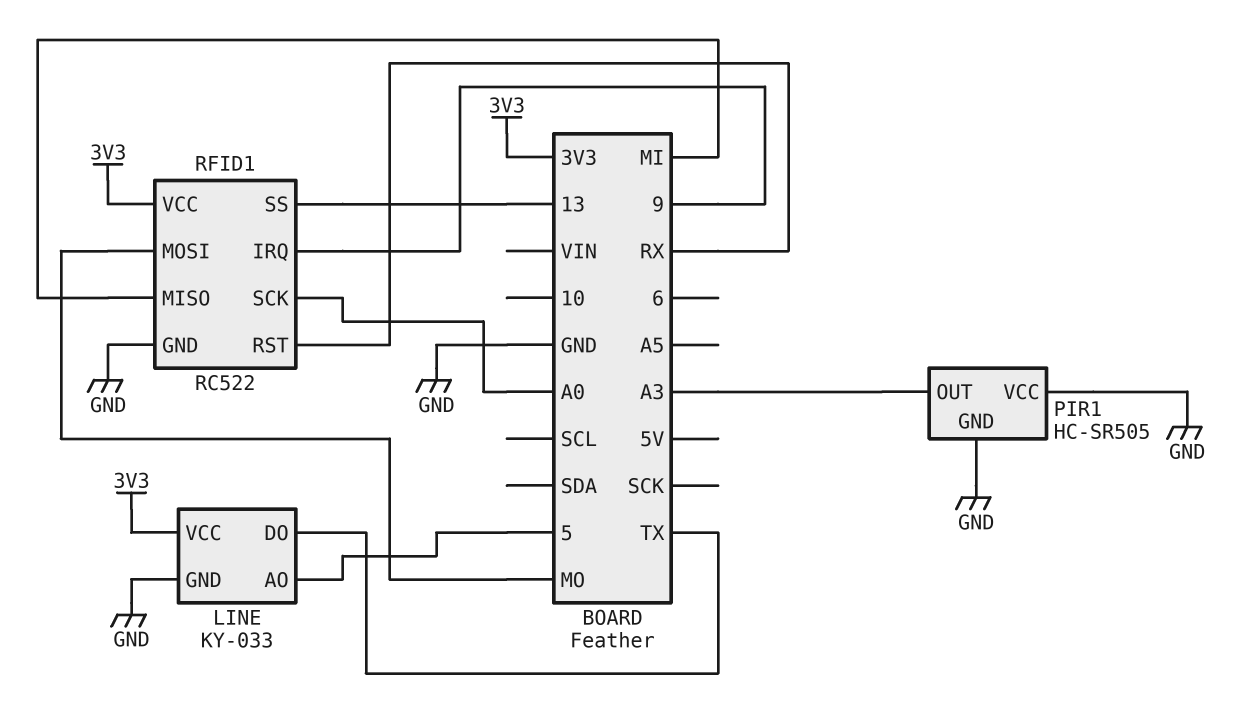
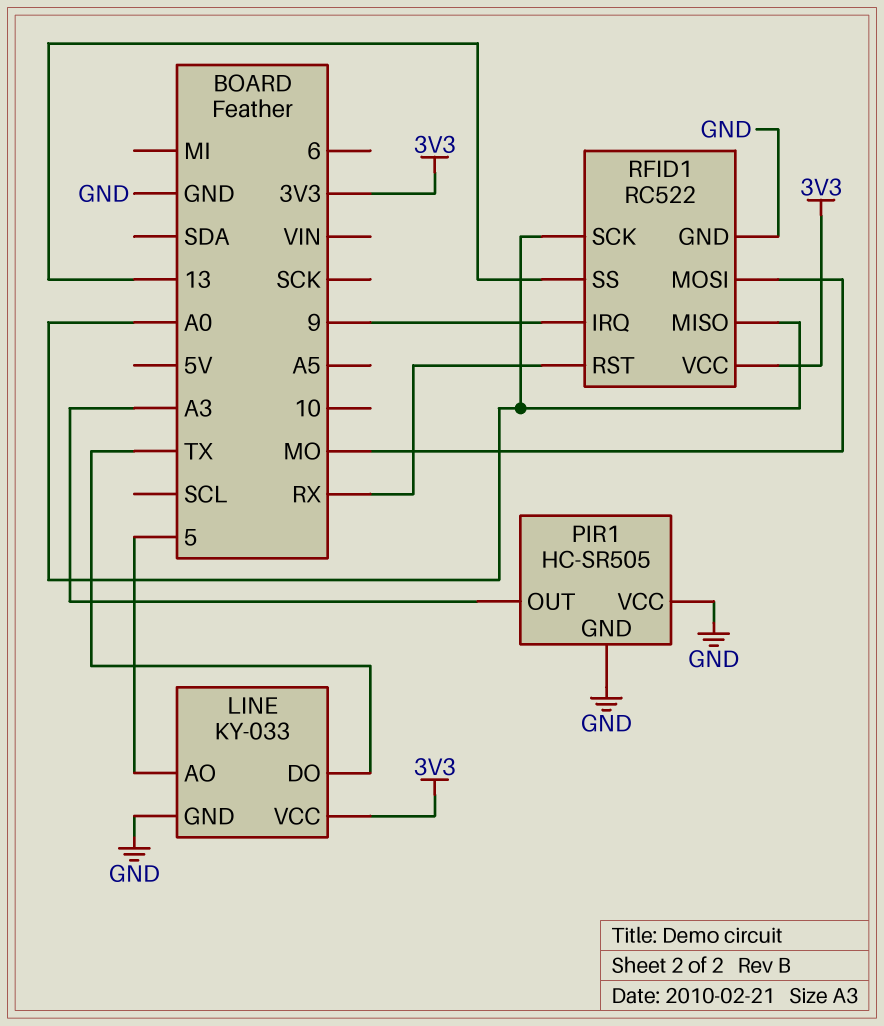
RFID1 pin MISO: MI -> A0

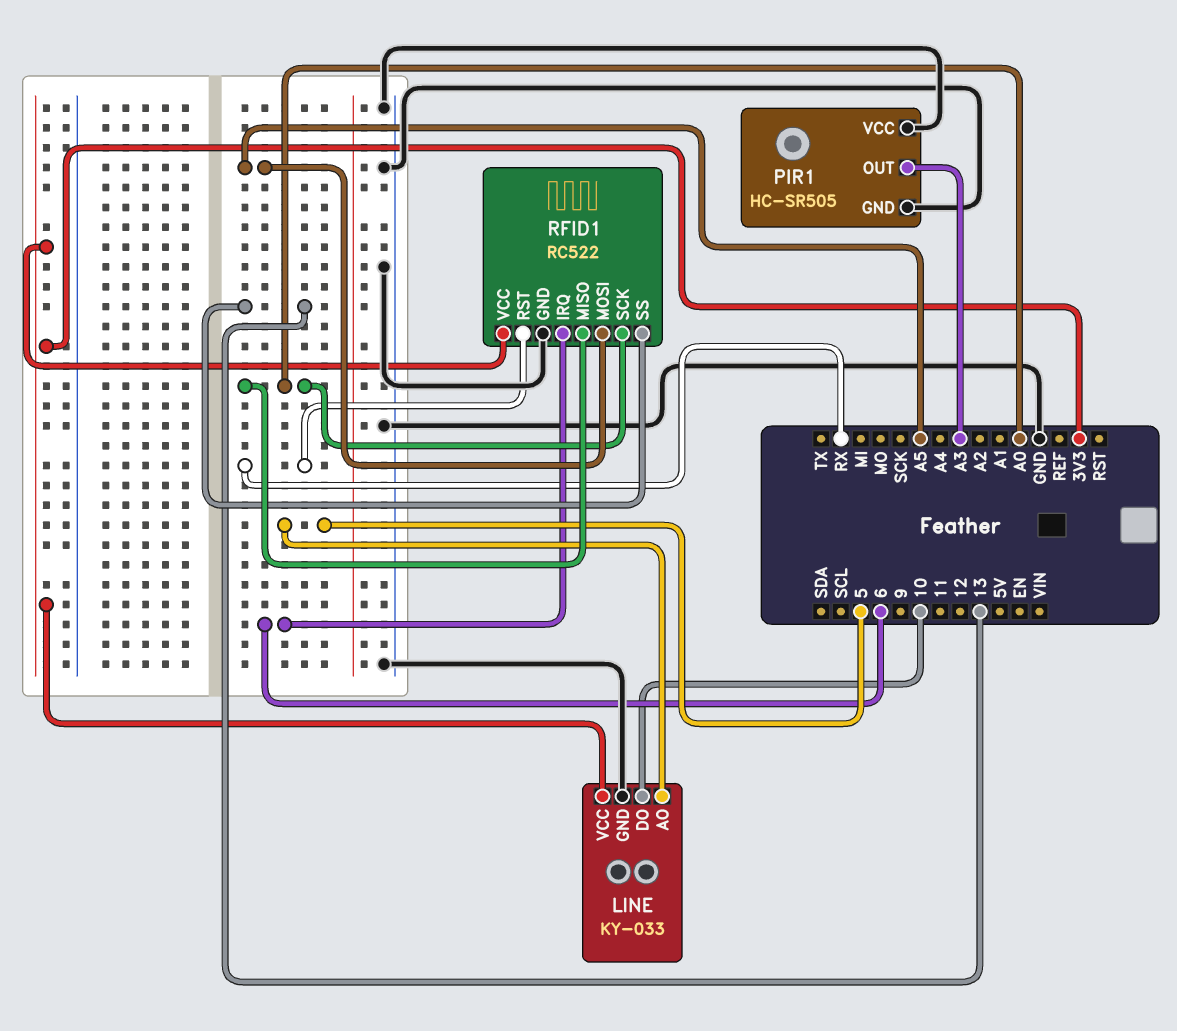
LINE pin DO: TX -> 10
RFID1 pin IRQ: 9 -> 6
RFID1 pin MOSI: MO -> A5

